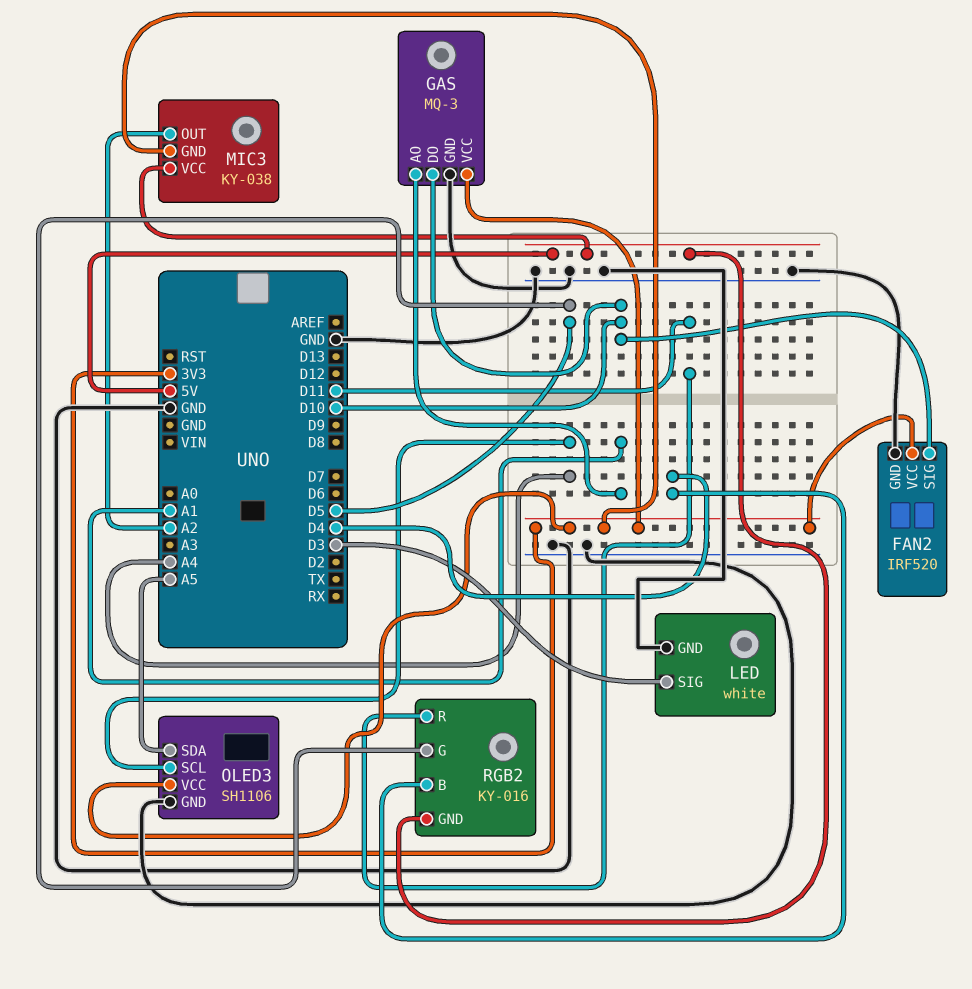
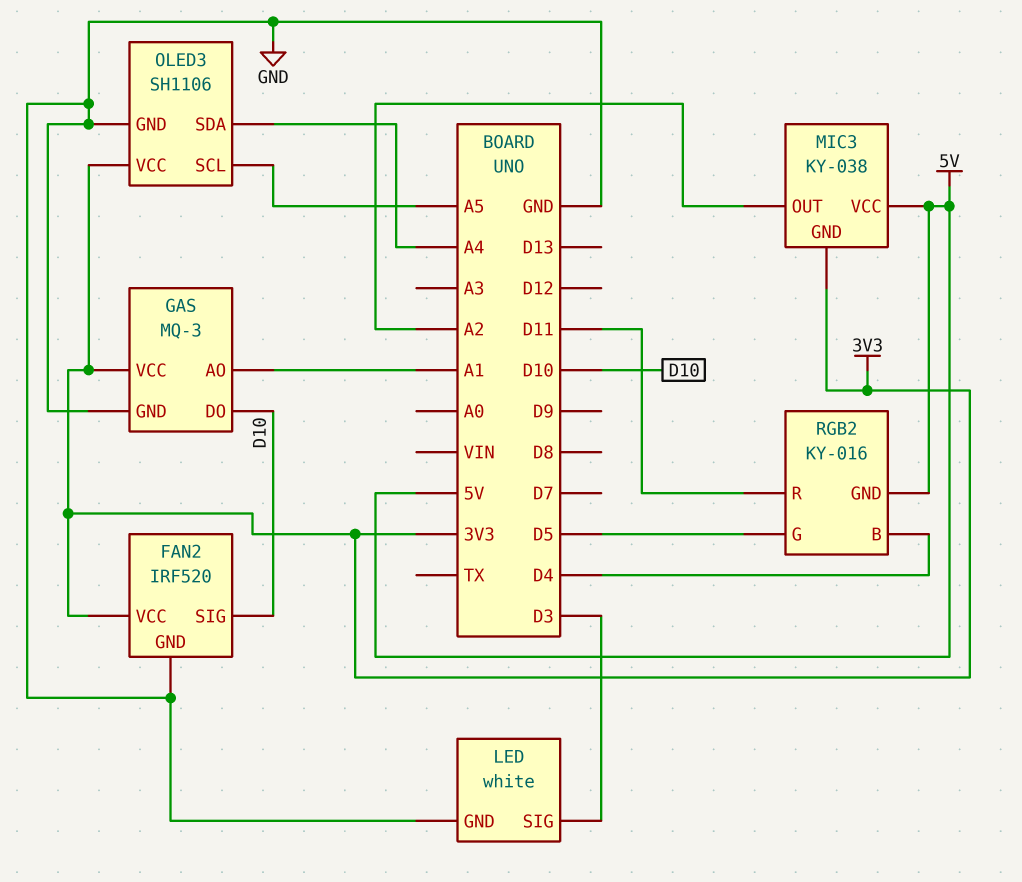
OLED3 pin SCL: A4 -> A5
OLED3 pin SDA: A5 -> A4

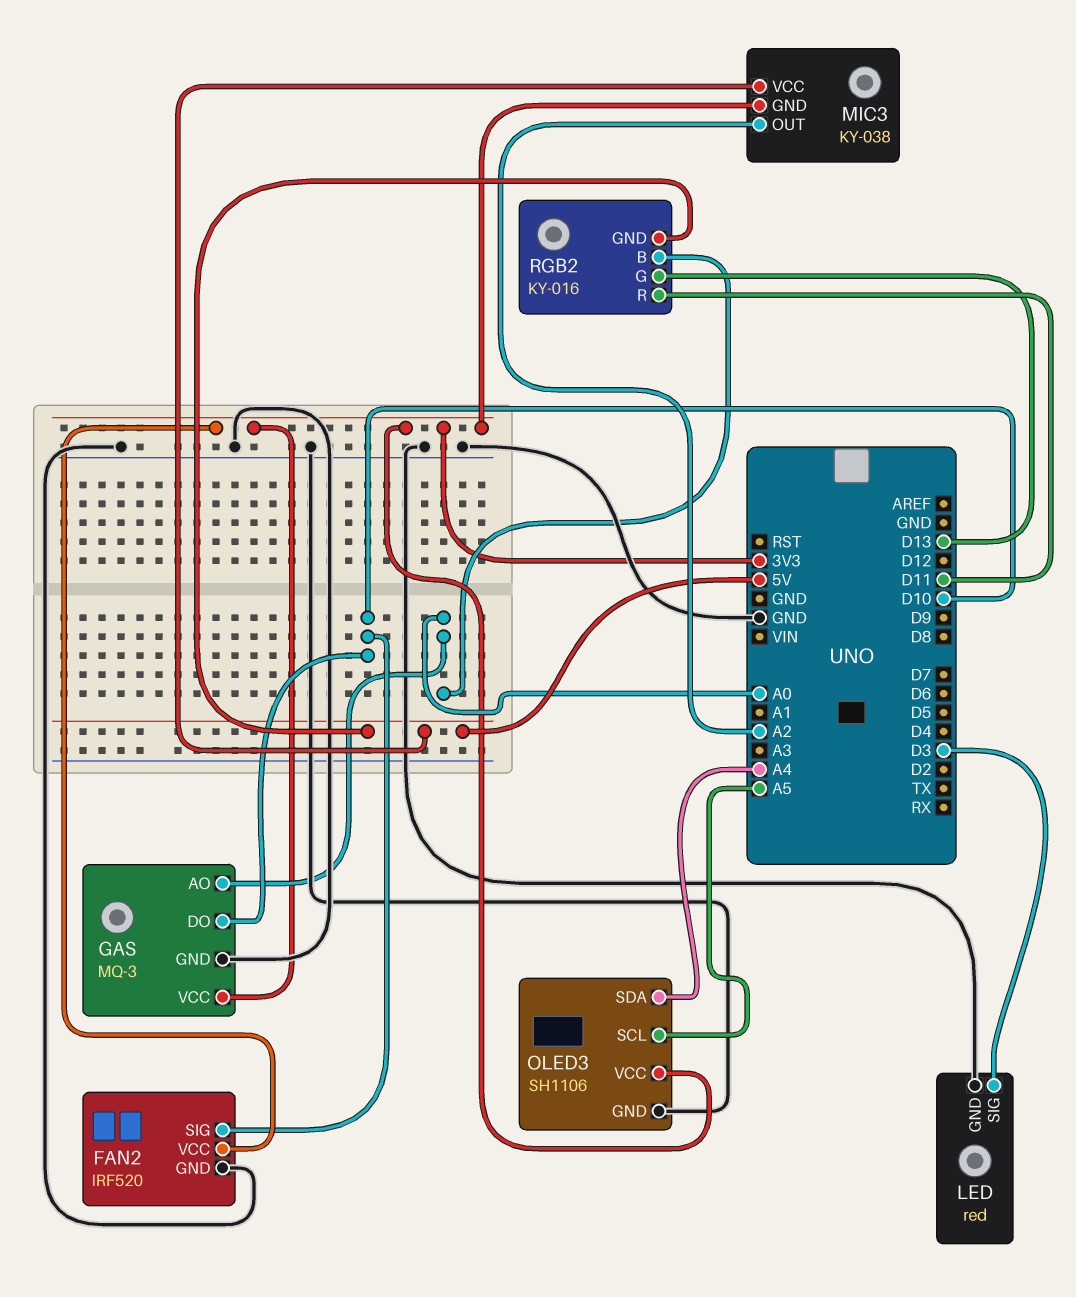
GAS pin AO: A1 -> A0
LED: white -> red
RGB2 pin B: D4 -> A0
RGB2 pin G: D5 -> D13

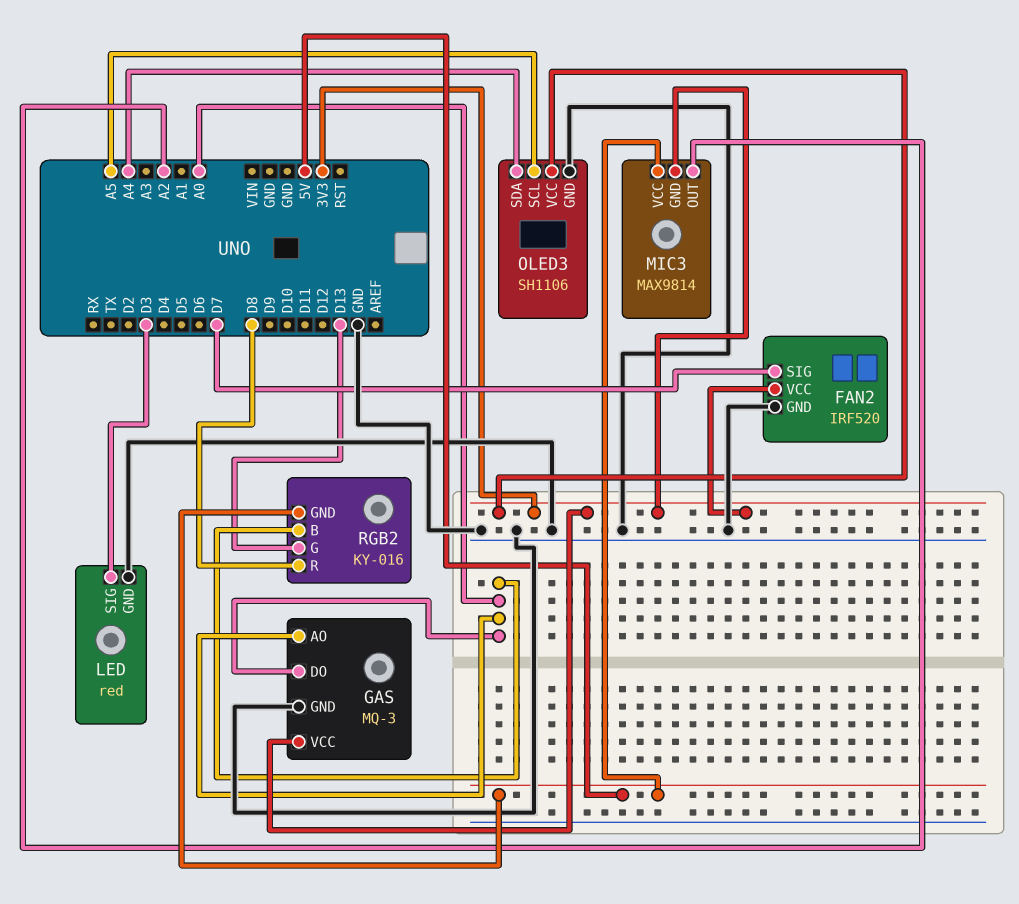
FAN2 pin SIG: D10 -> D7
GAS pin DO: D10 -> A0
MIC3: KY-038 -> MAX9814
RGB2 pin R: D11 -> D8

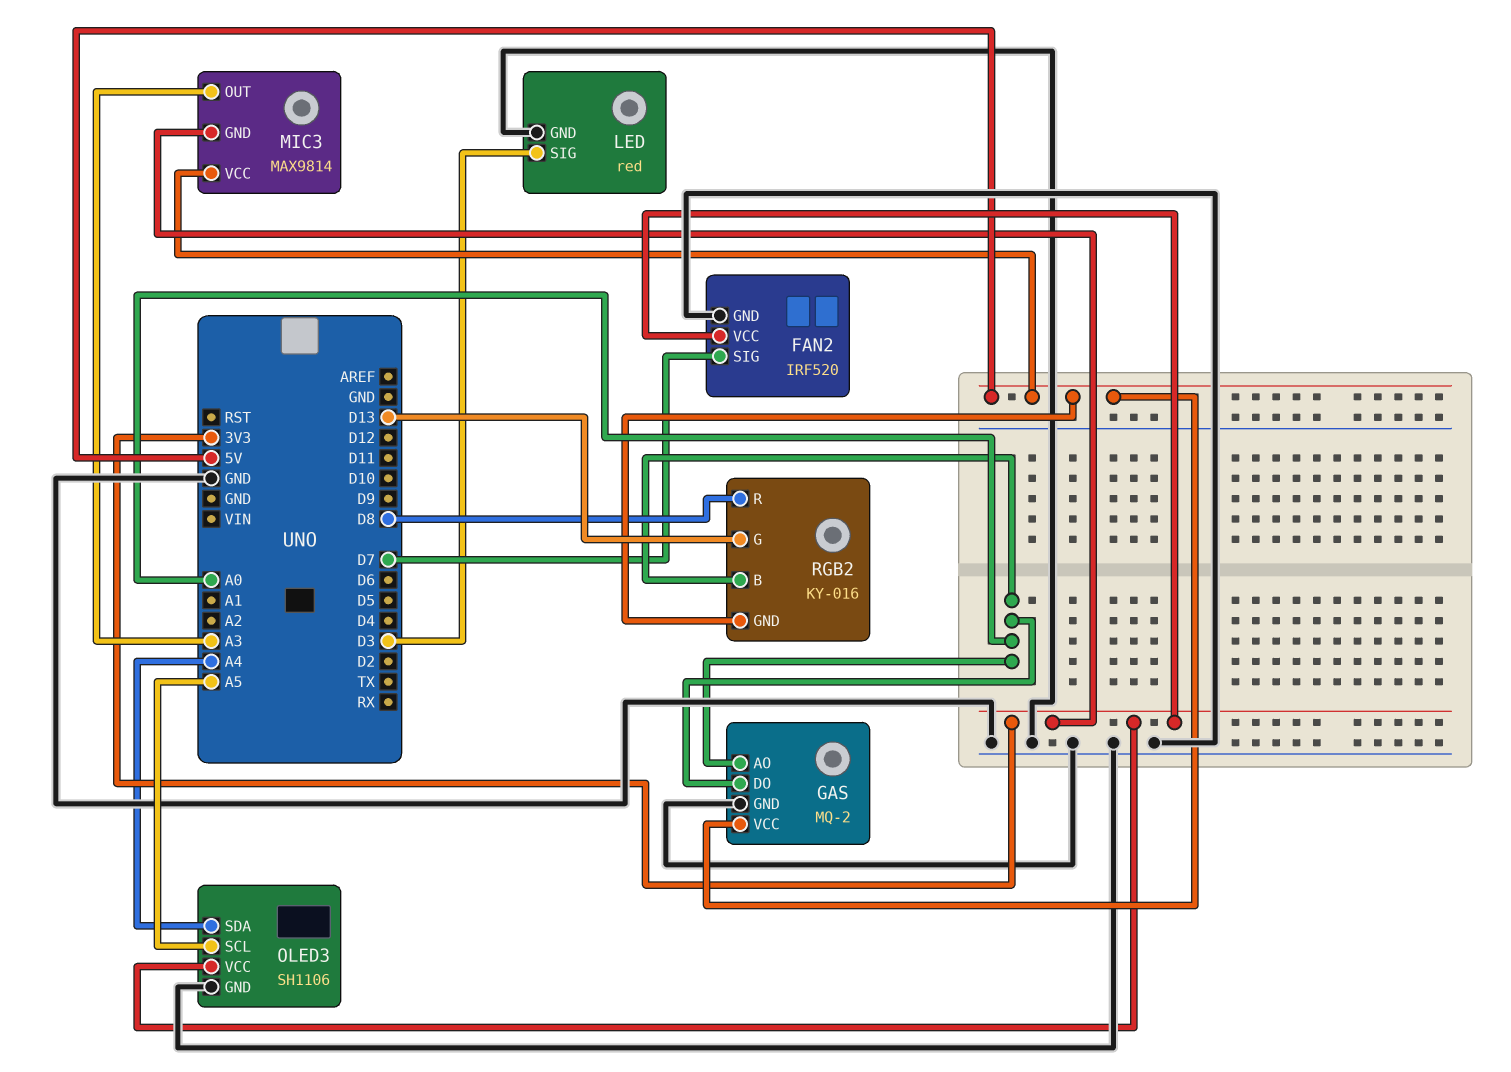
GAS: MQ-3 -> MQ-2
GAS pin VCC: 3V3 -> 5V
MIC3 pin OUT: A2 -> A3

